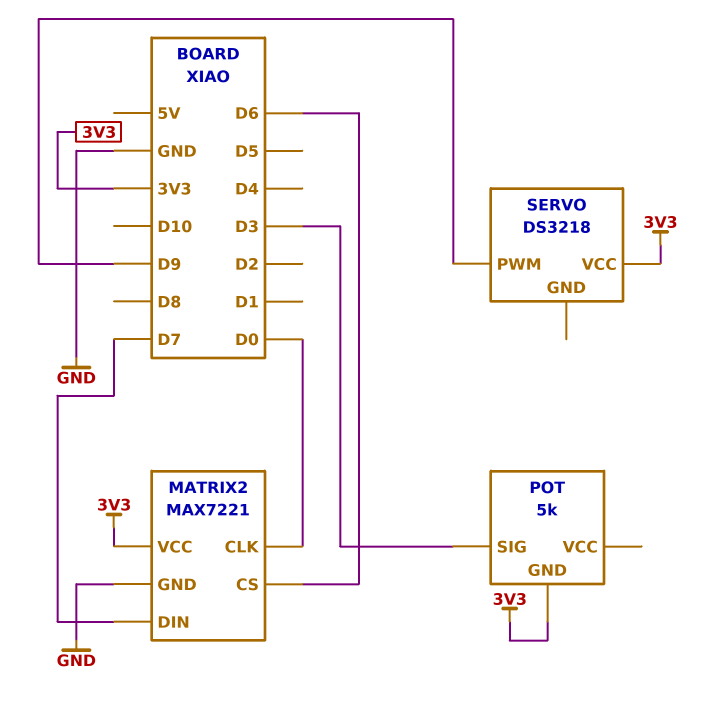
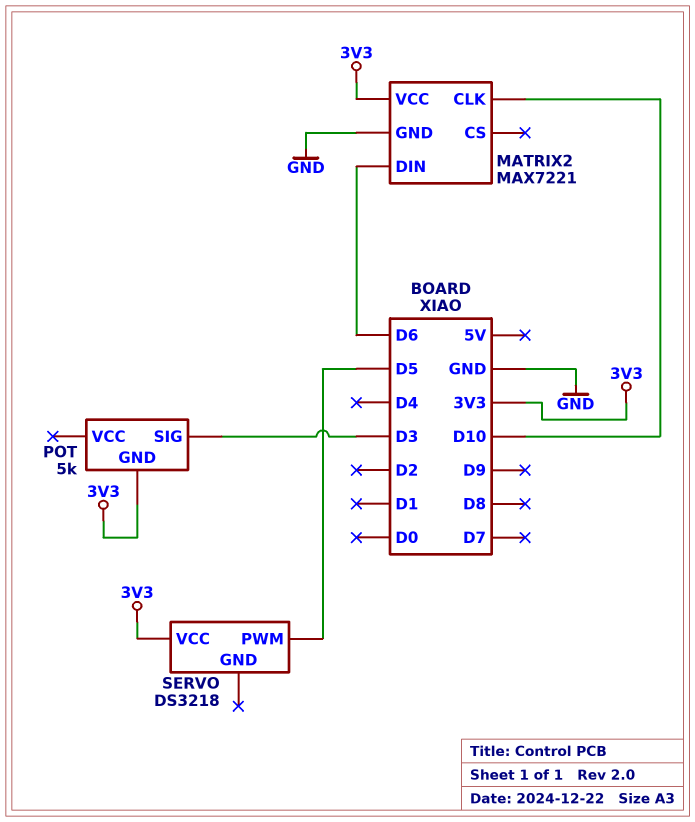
MATRIX2 pin CLK: D0 -> D10
MATRIX2 pin CS: D6 -> none
MATRIX2 pin DIN: D7 -> D6
SERVO pin PWM: D9 -> D5

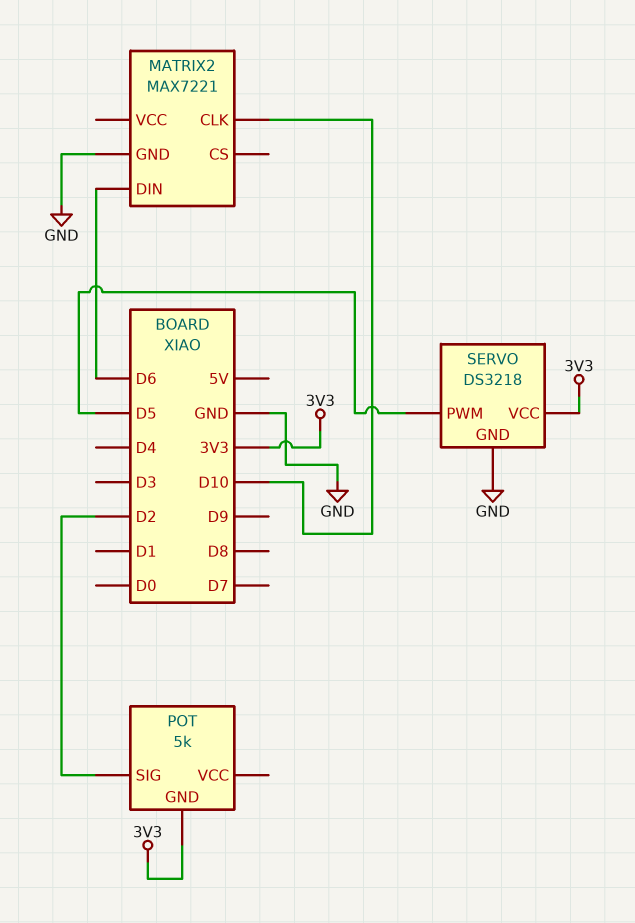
MATRIX2 pin VCC: 3V3 -> none
POT pin SIG: D3 -> D2
SERVO pin GND: none -> GND

